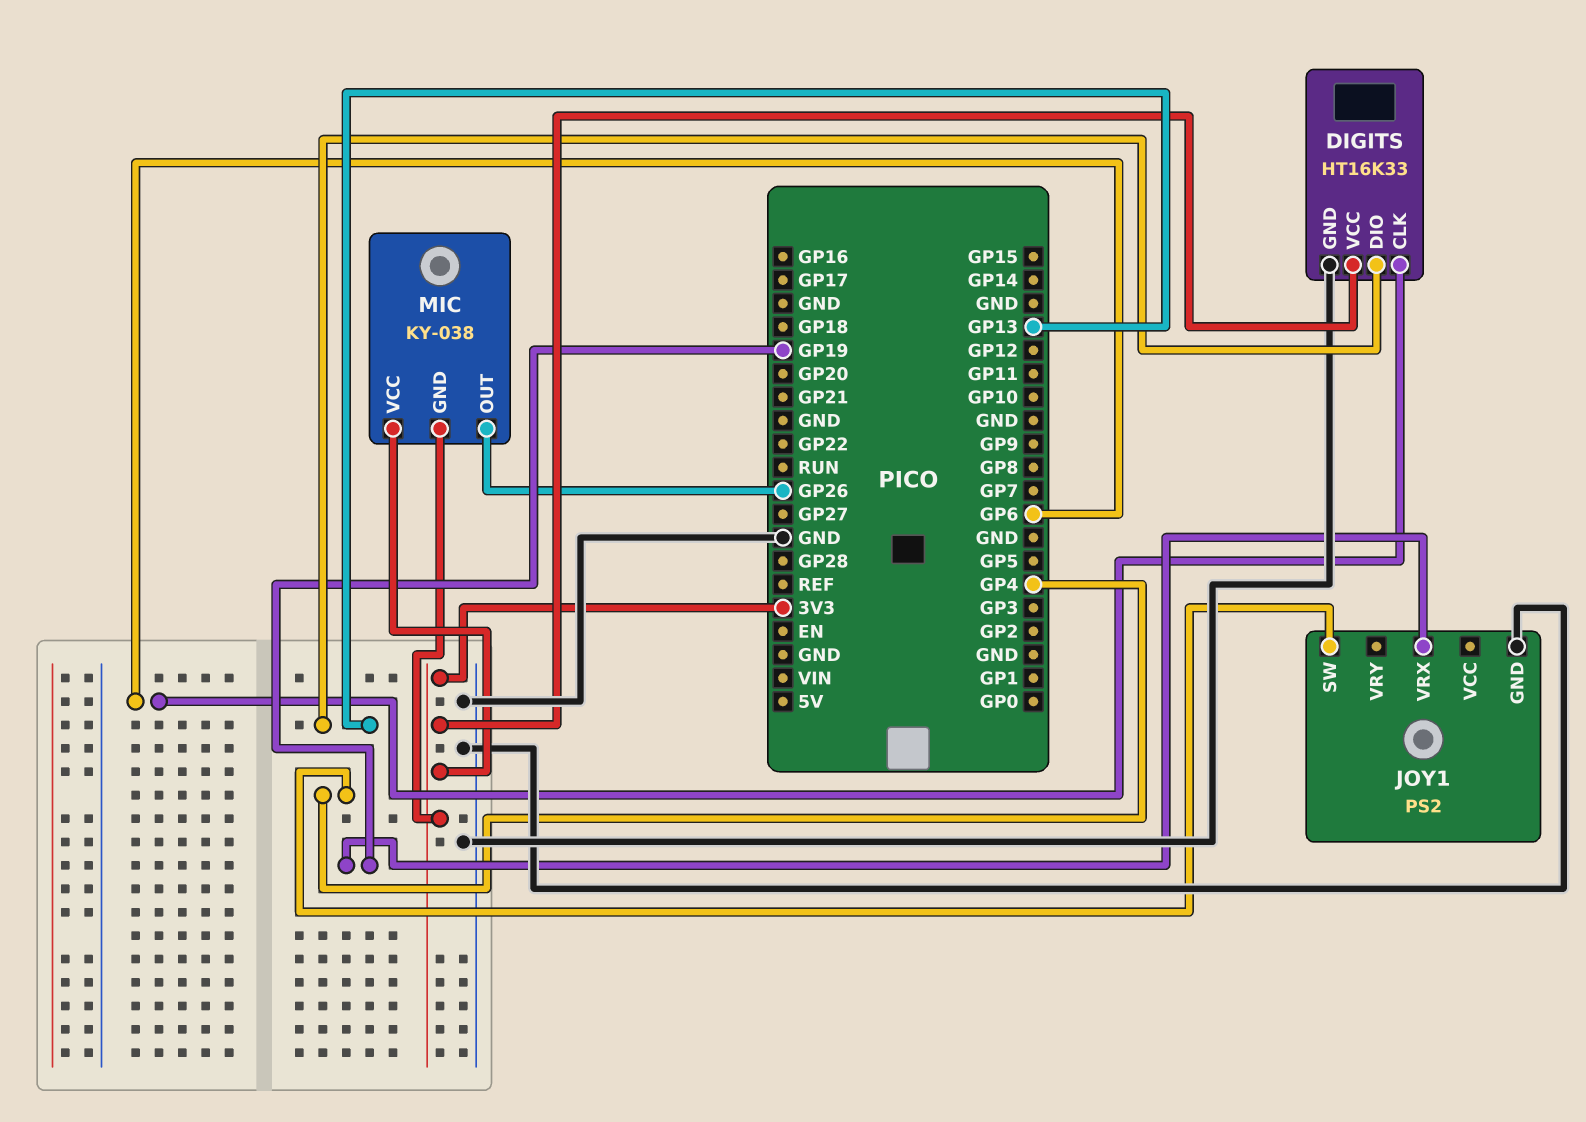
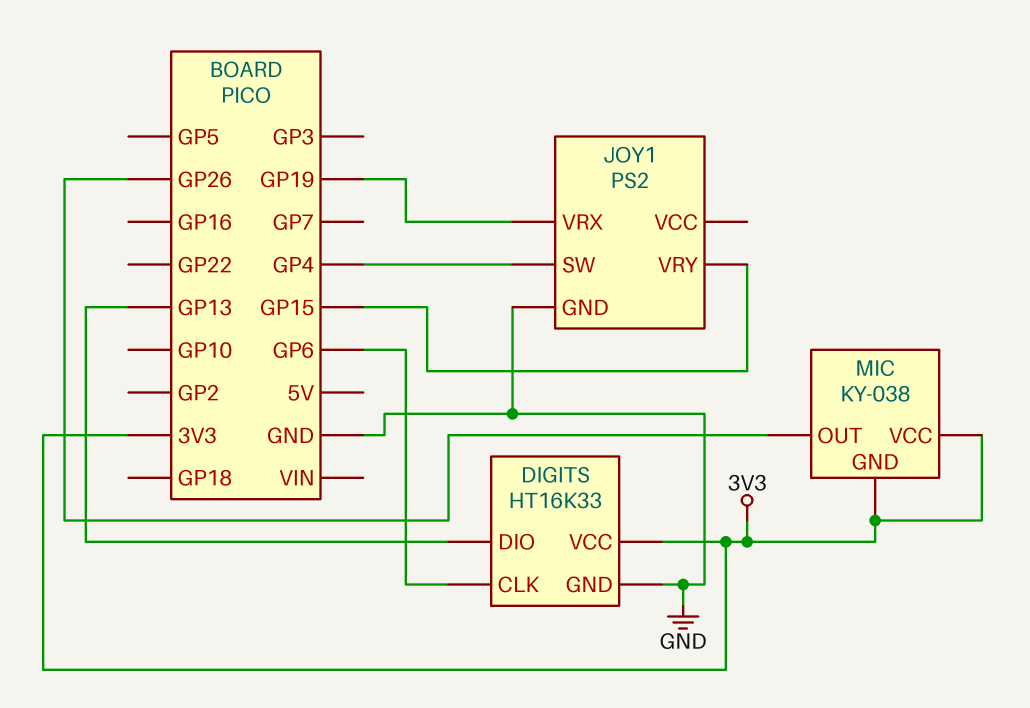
JOY1 pin VRY: none -> GP15

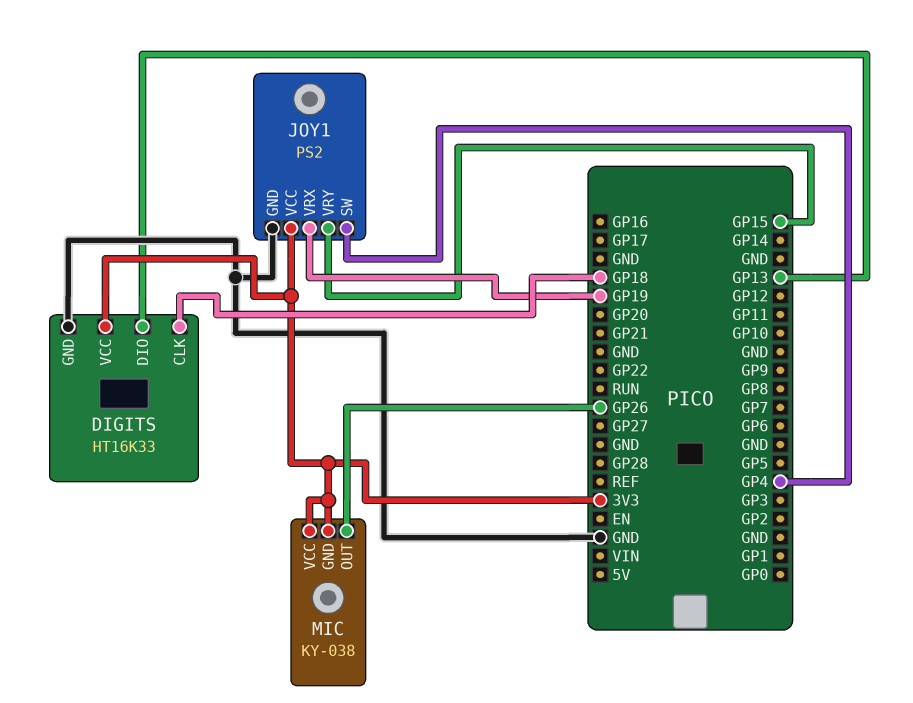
DIGITS pin CLK: GP6 -> GP18
JOY1 pin VCC: none -> 3V3

